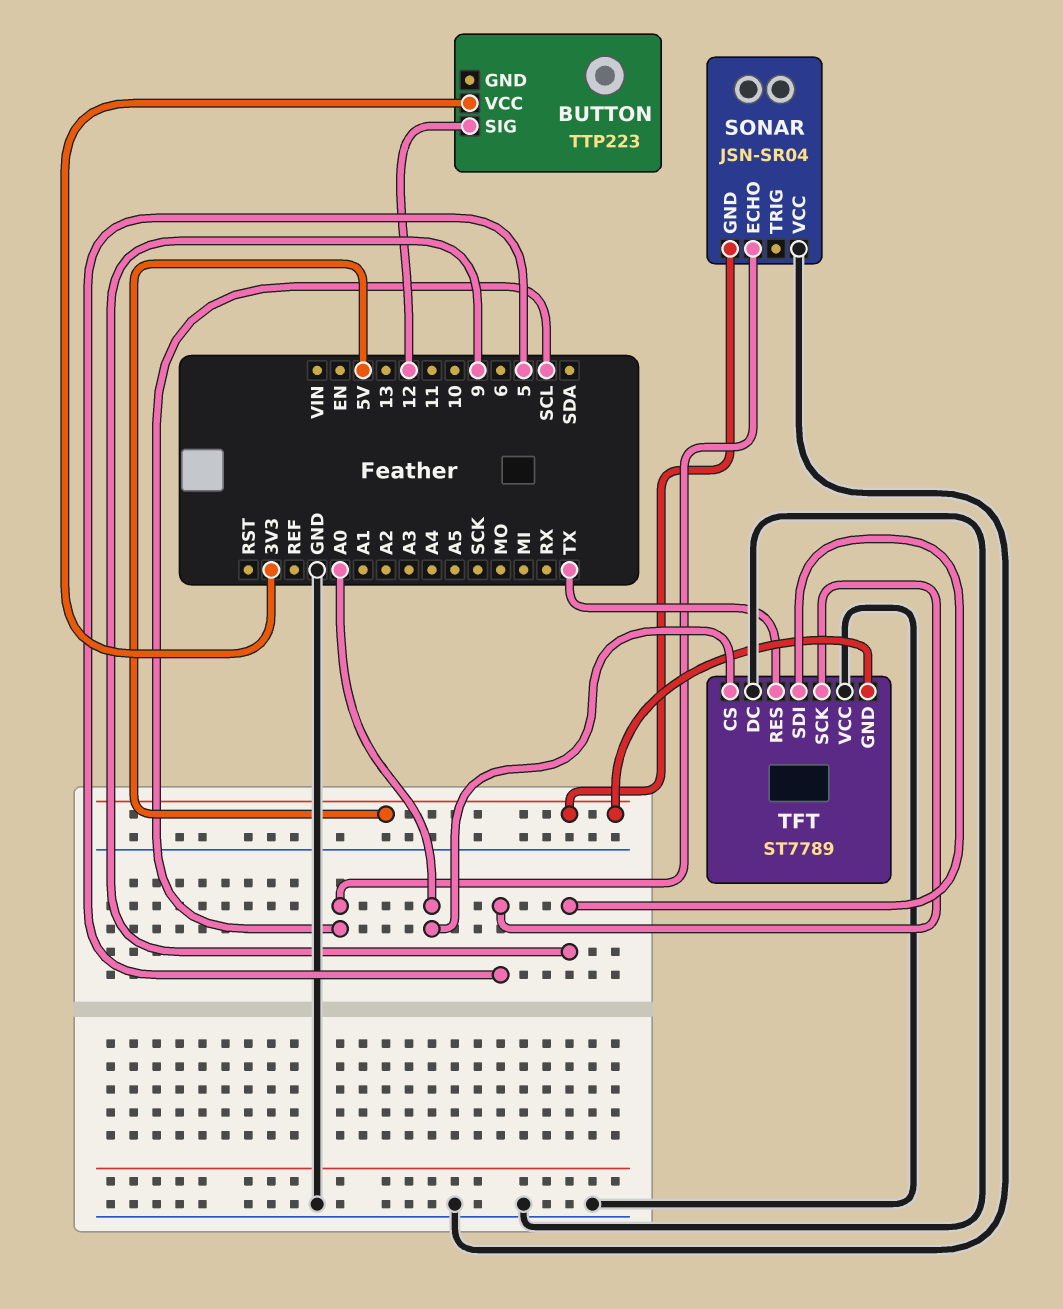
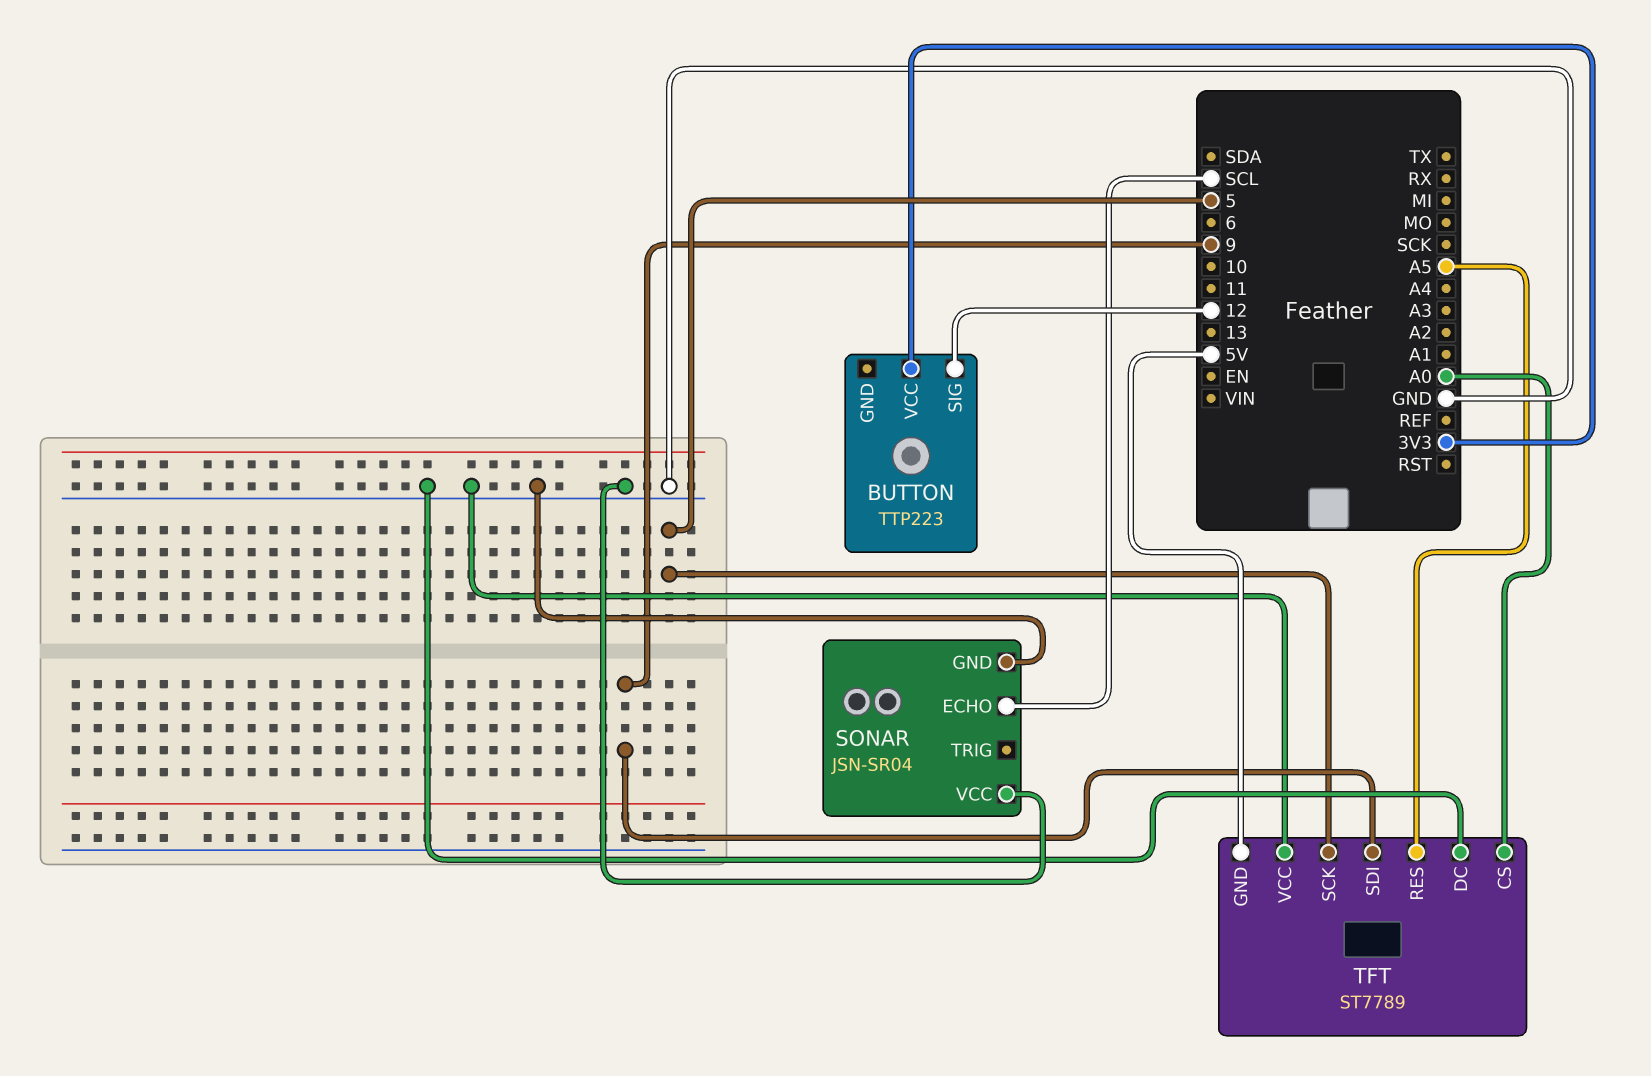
SONAR pin GND: 5V -> GND
TFT pin RES: TX -> A5

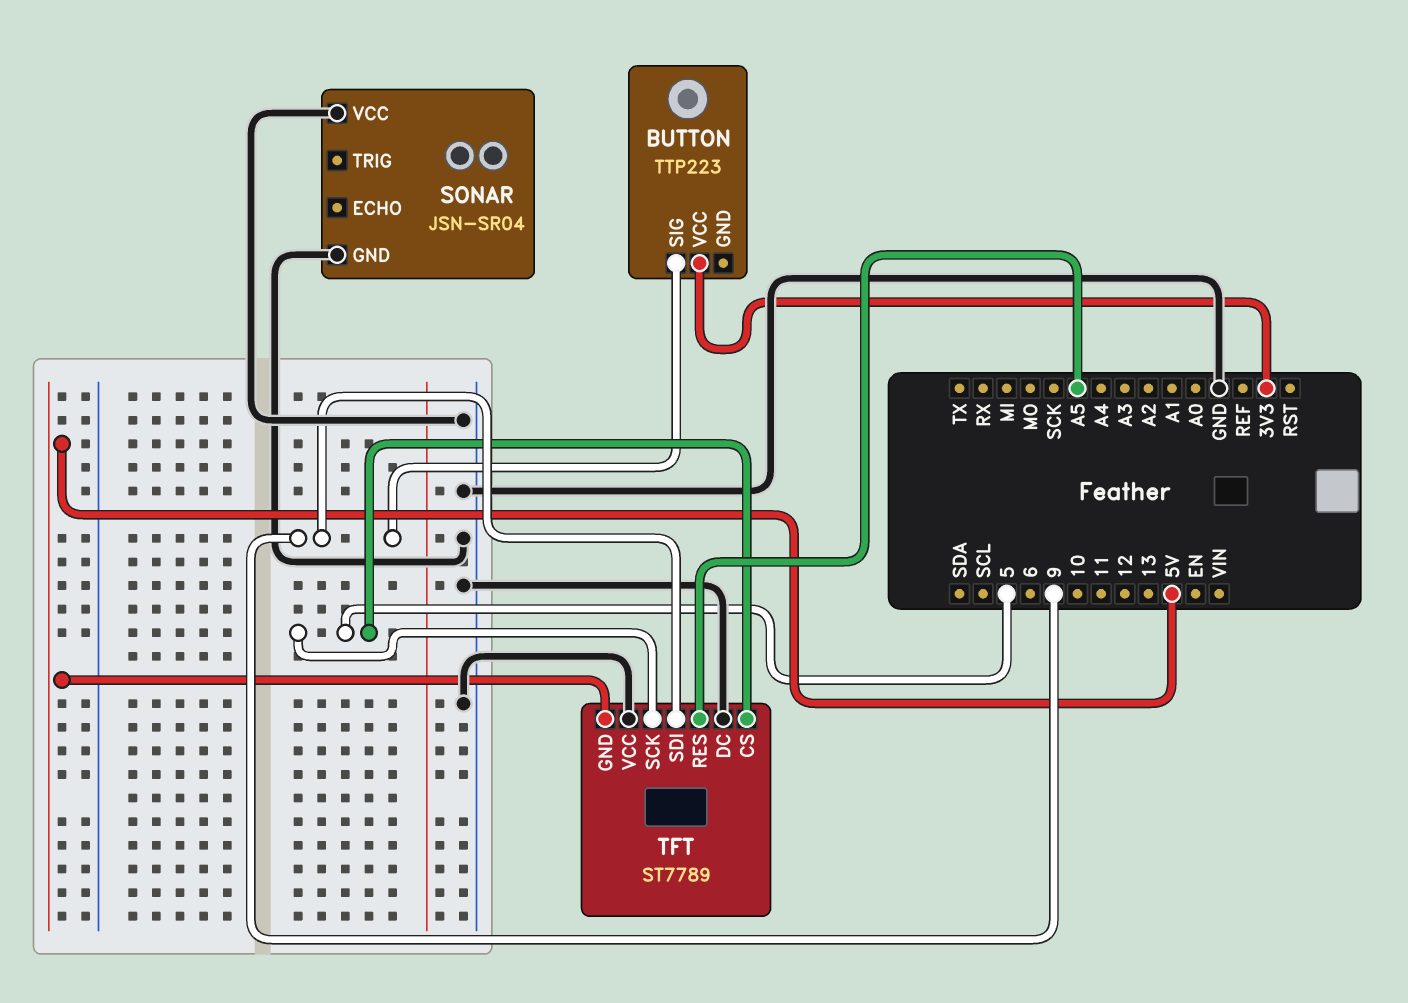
BUTTON pin SIG: 12 -> 9
SONAR pin ECHO: SCL -> none
TFT pin CS: A0 -> 5

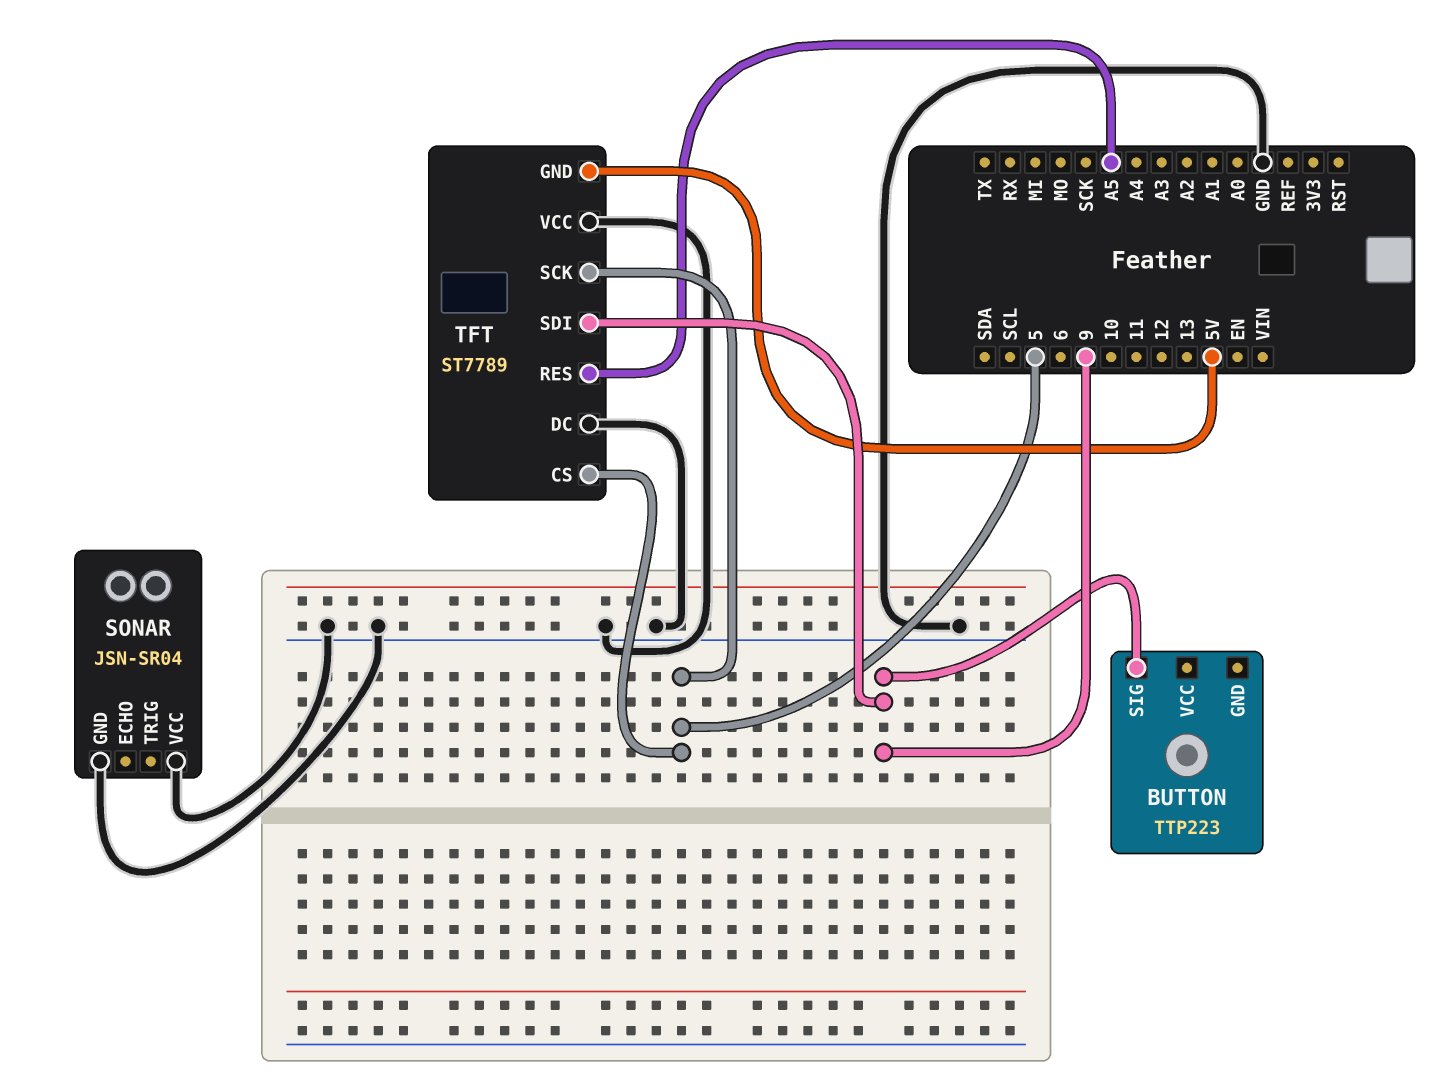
BUTTON pin VCC: 3V3 -> none

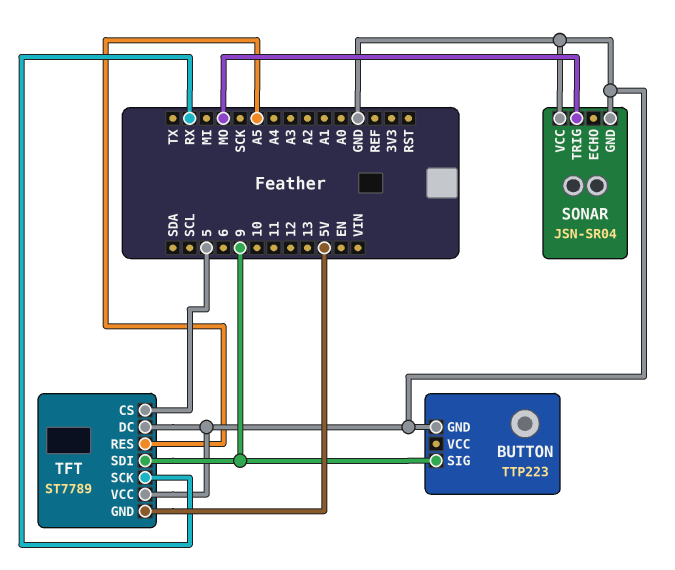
BUTTON pin GND: none -> GND
SONAR pin TRIG: none -> MO
TFT pin SCK: 5 -> RX

